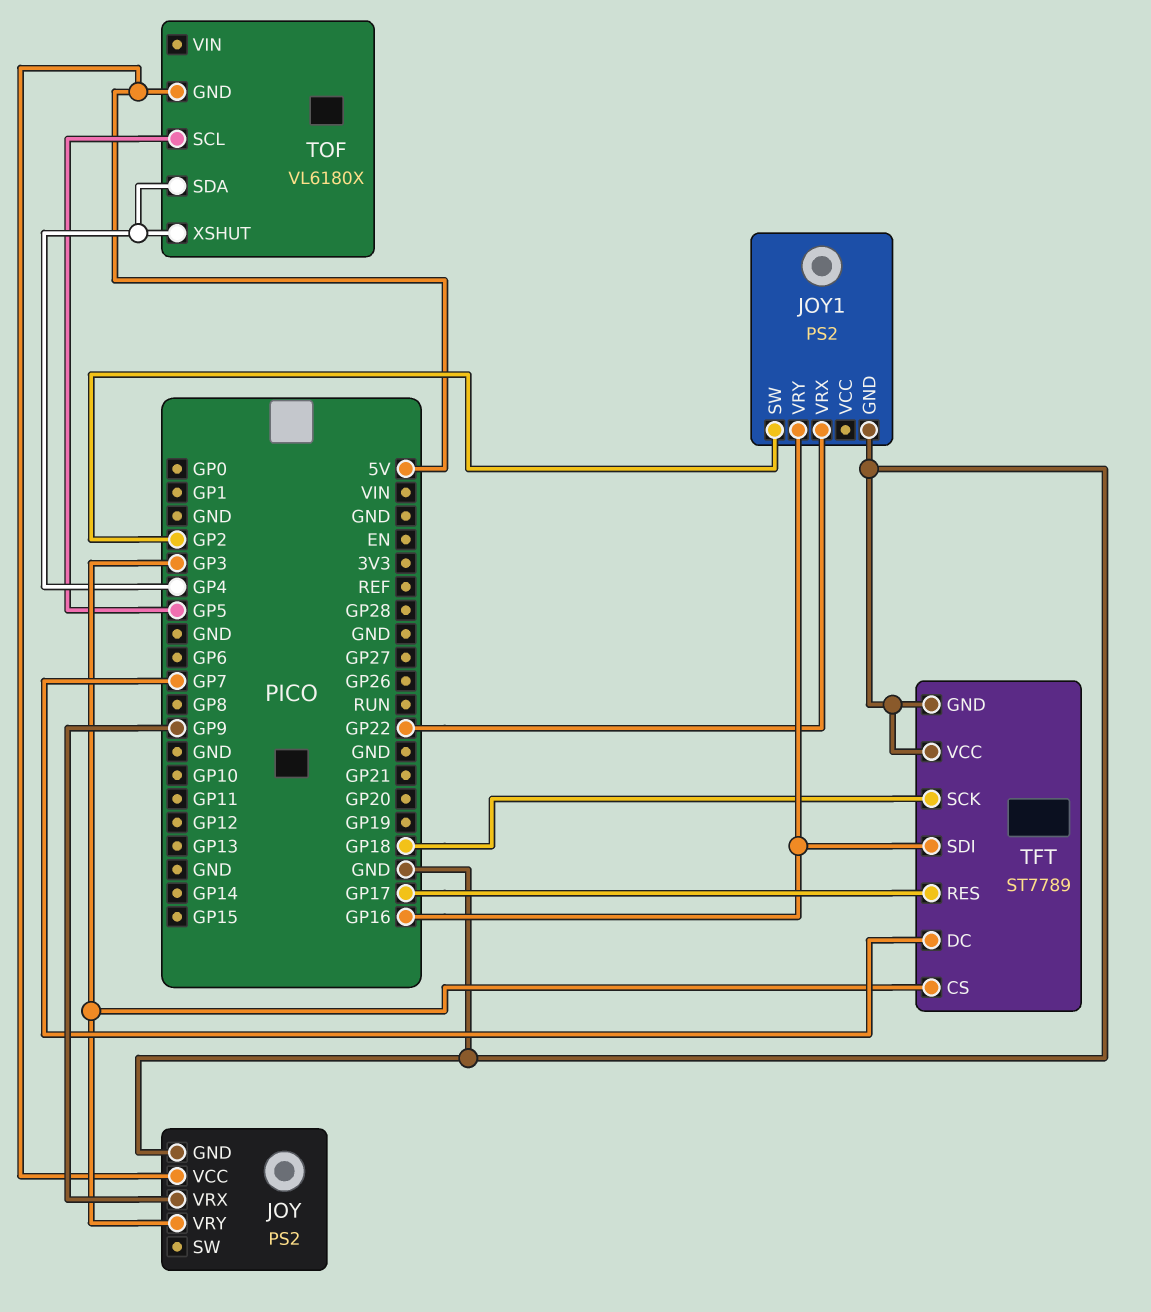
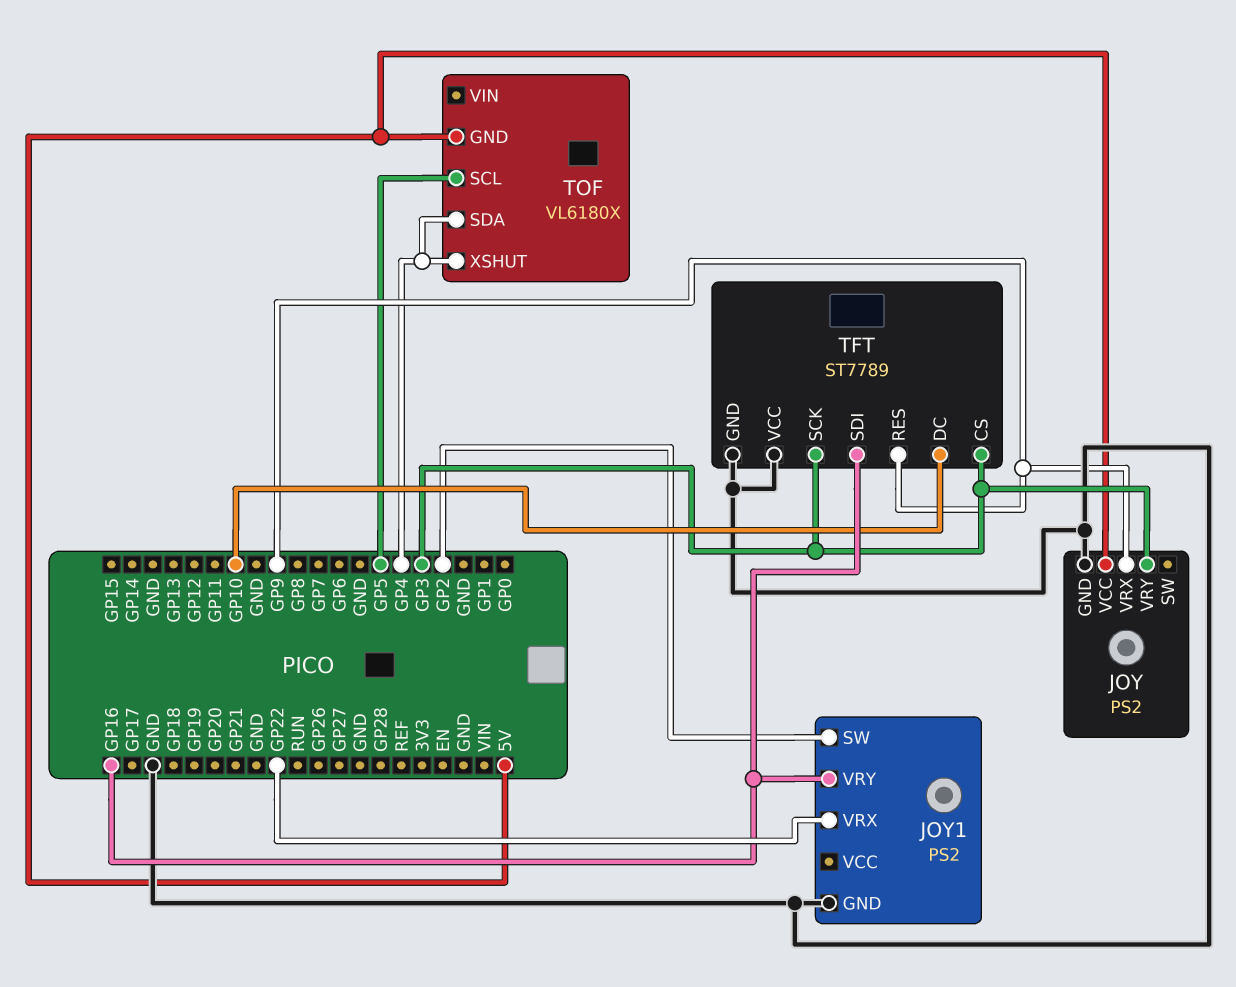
TFT pin DC: GP7 -> GP10
TFT pin RES: GP17 -> GP9
TFT pin SCK: GP18 -> GP3

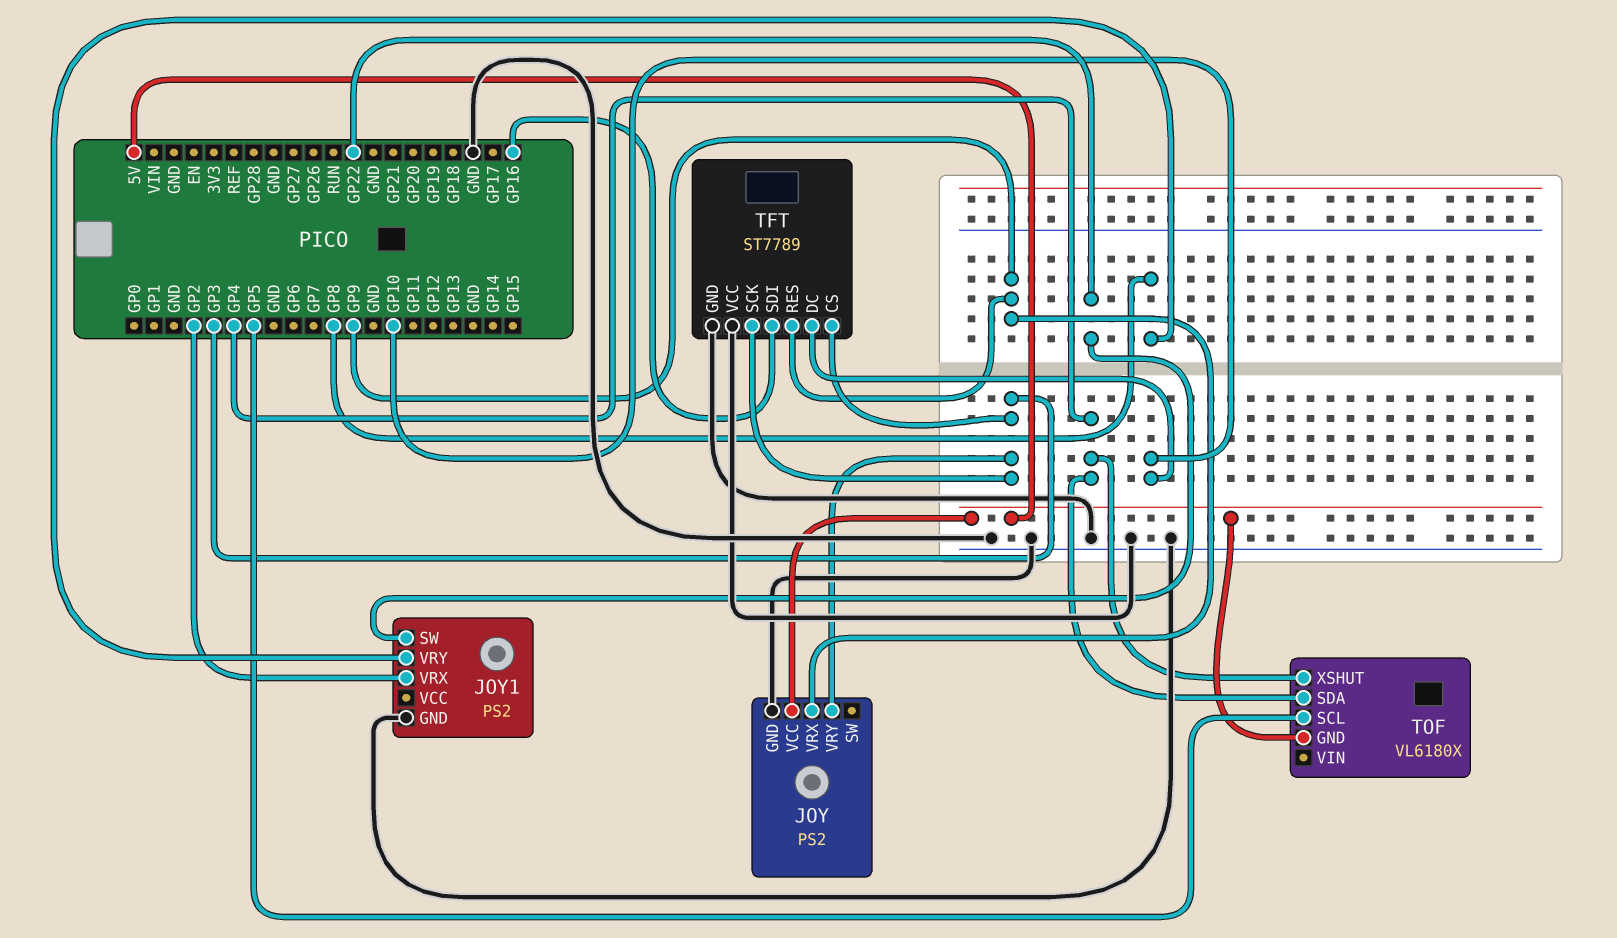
JOY1 pin SW: GP2 -> GP22
JOY1 pin VRX: GP22 -> GP2
JOY1 pin VRY: GP16 -> GP8

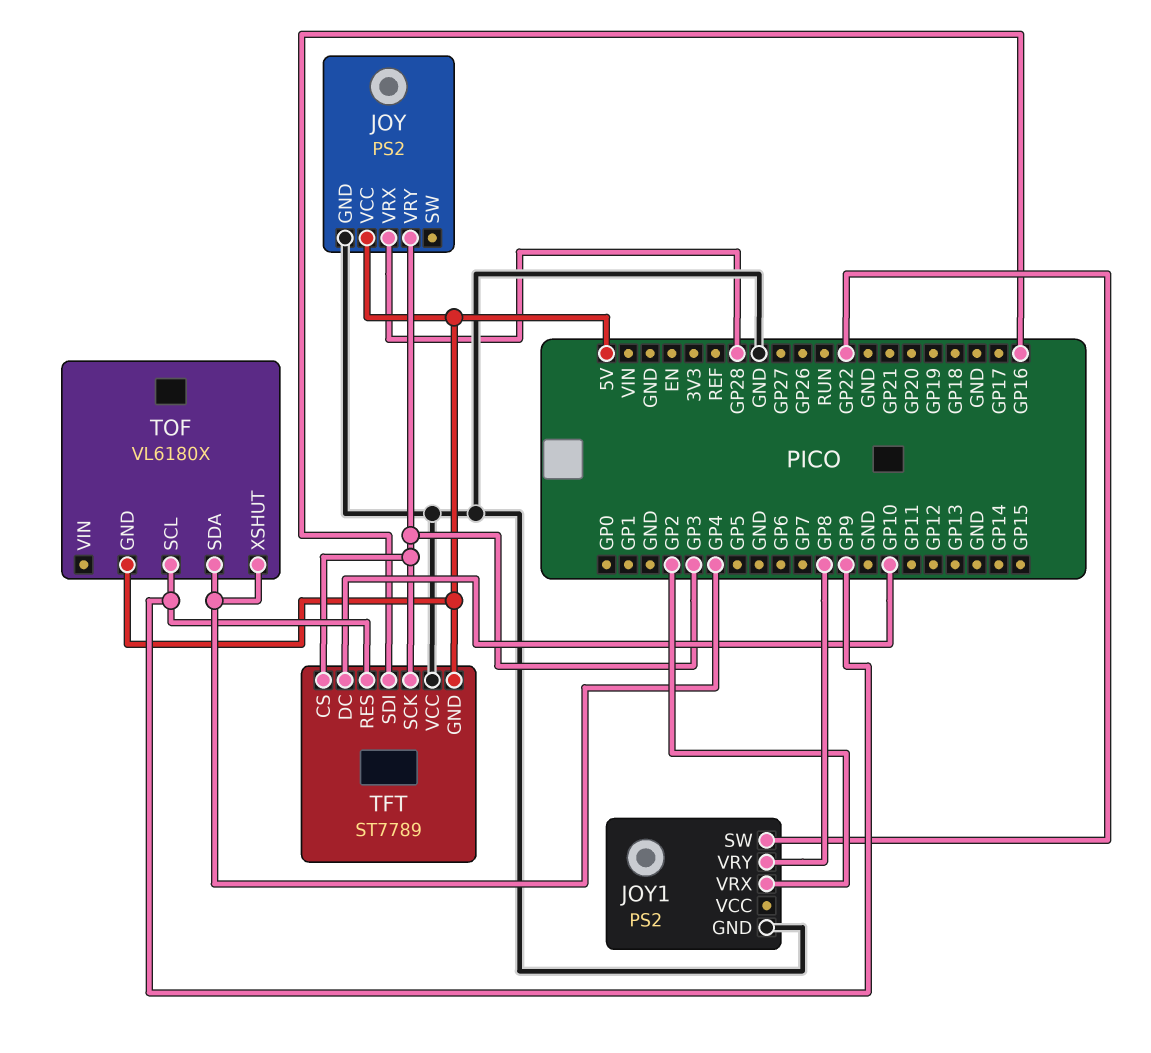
JOY pin VRX: GP9 -> GP28
TFT pin GND: GND -> 5V
TOF pin SCL: GP5 -> GP9

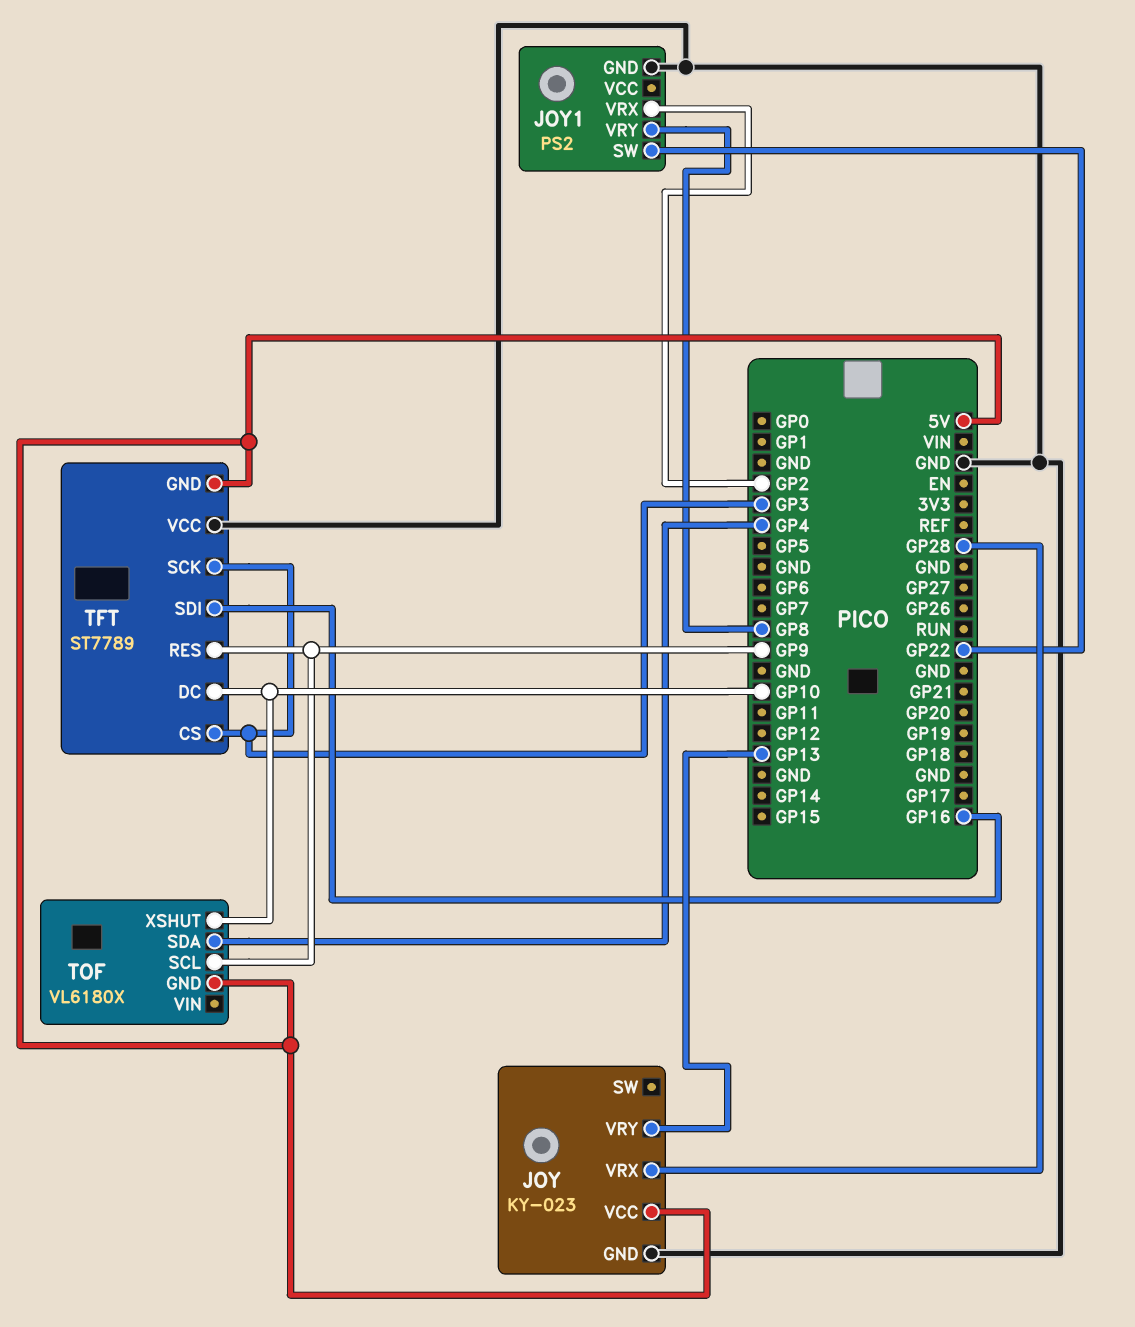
JOY: PS2 -> KY-023
JOY pin VRY: GP3 -> GP13
TOF pin XSHUT: GP4 -> GP10

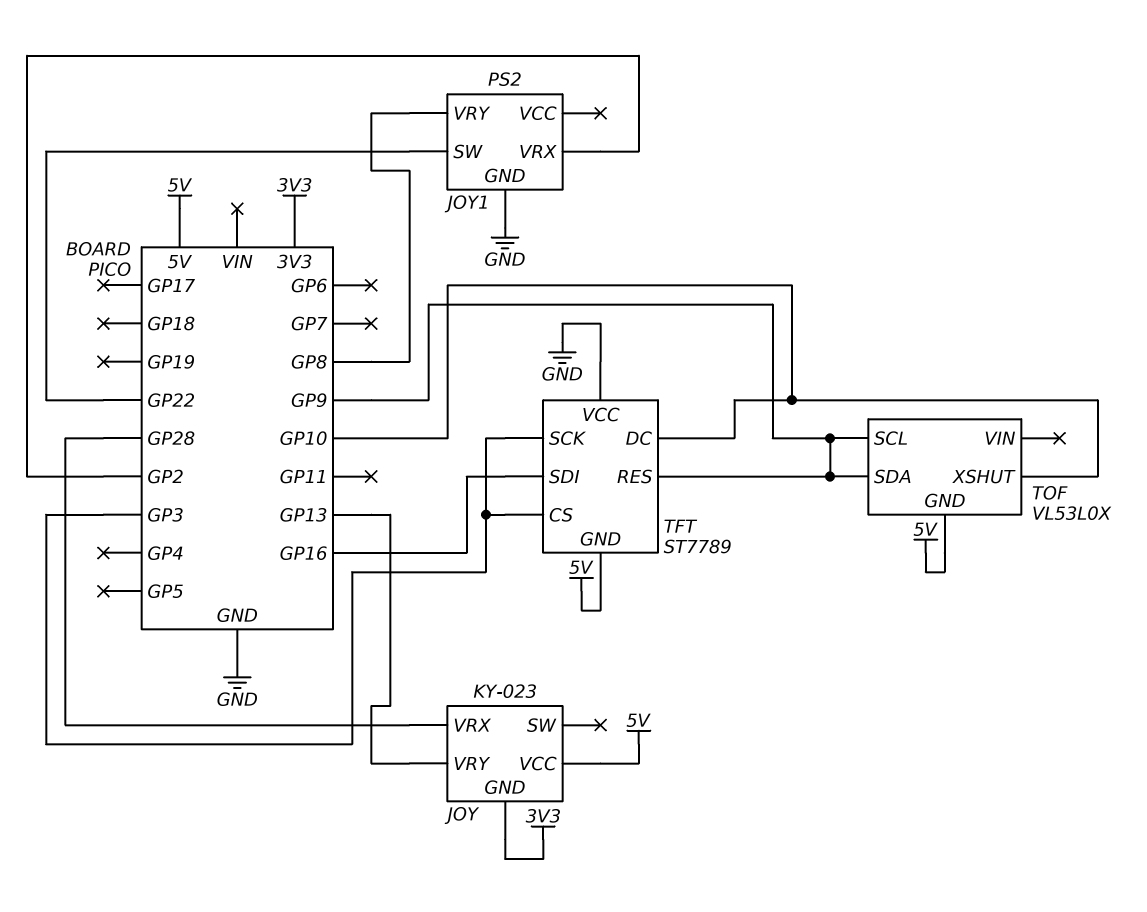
JOY pin GND: GND -> 3V3
TOF: VL6180X -> VL53L0X
TOF pin SDA: GP4 -> GP9

